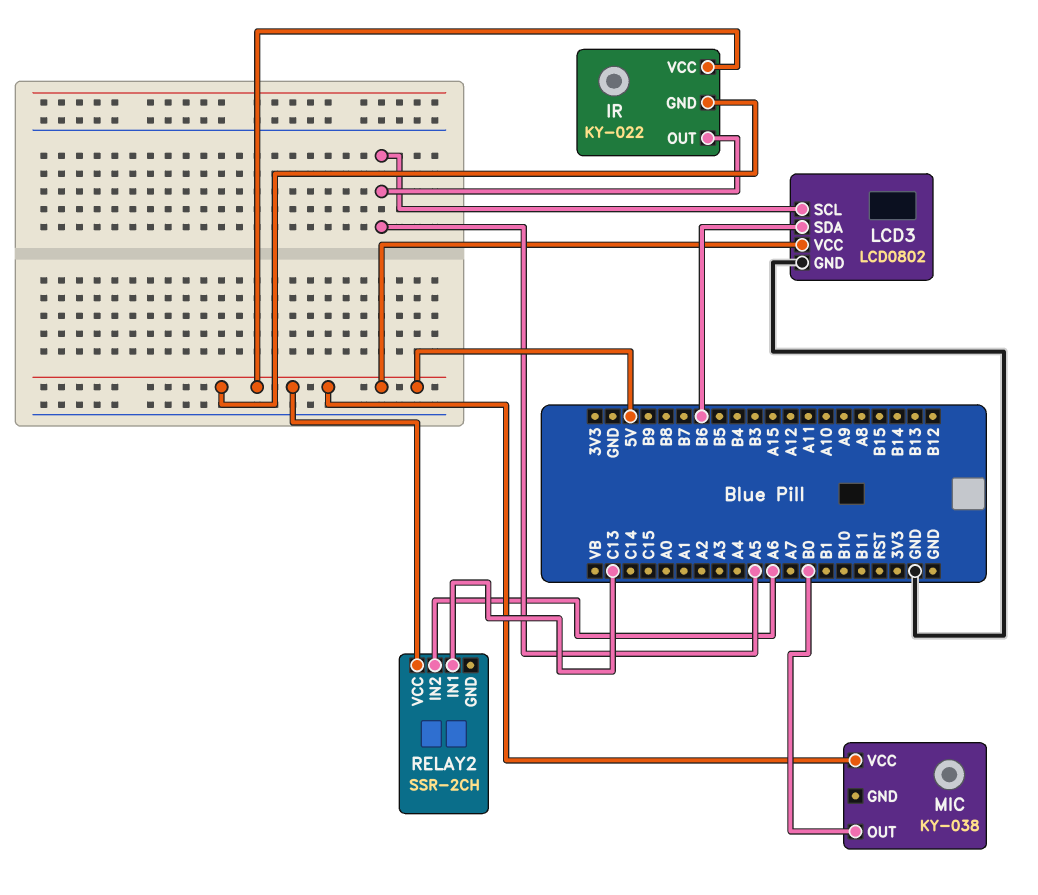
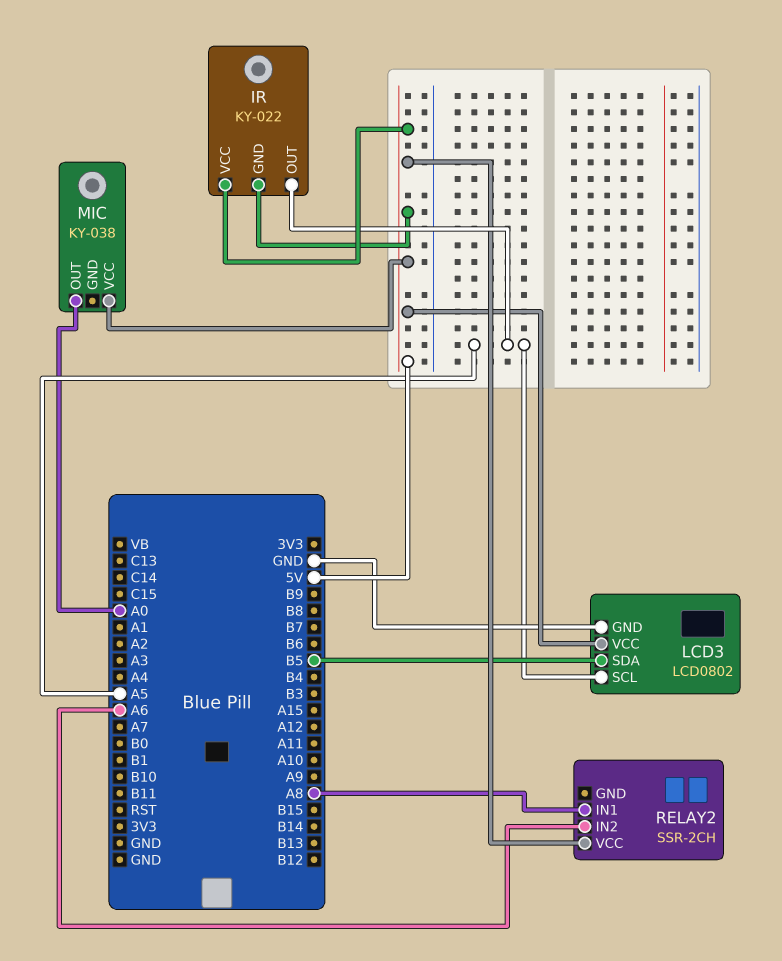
LCD3 pin SDA: B6 -> B5
MIC pin OUT: B0 -> A0
RELAY2 pin IN1: C13 -> A8

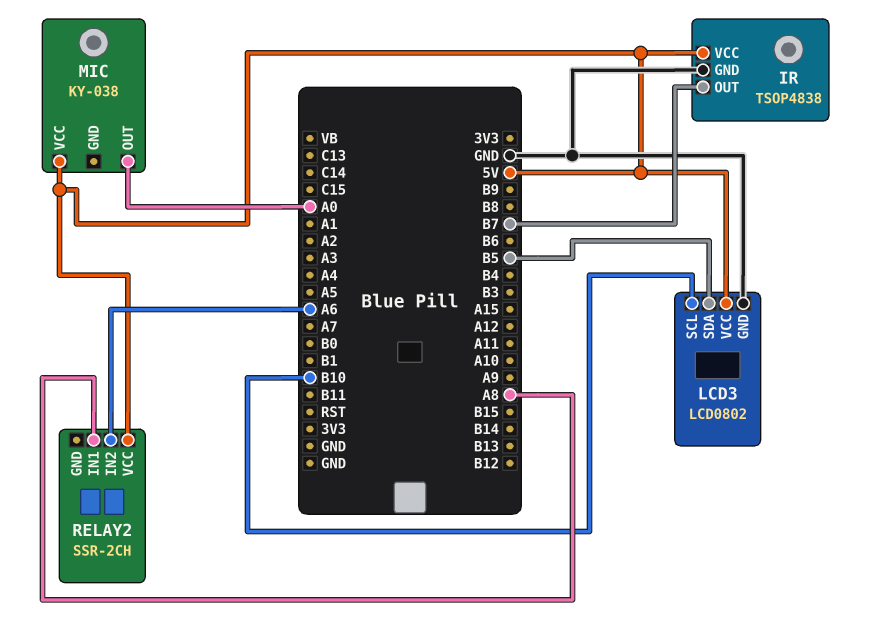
IR: KY-022 -> TSOP4838
IR pin GND: 5V -> GND
IR pin OUT: A5 -> B7
LCD3 pin SCL: A5 -> B10

